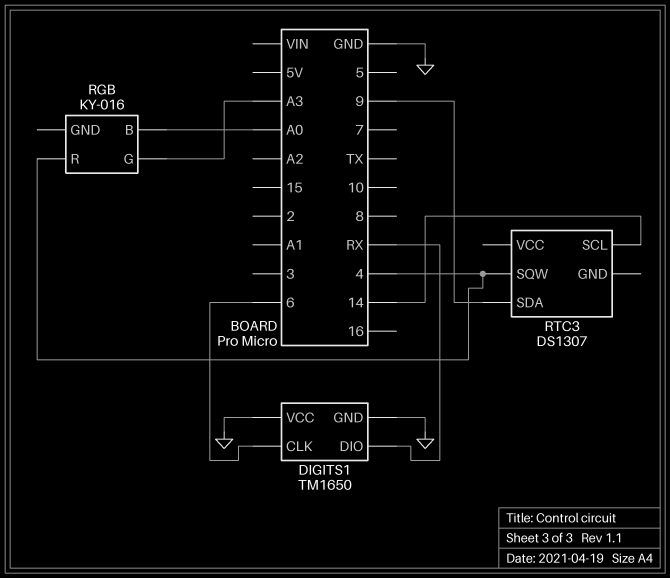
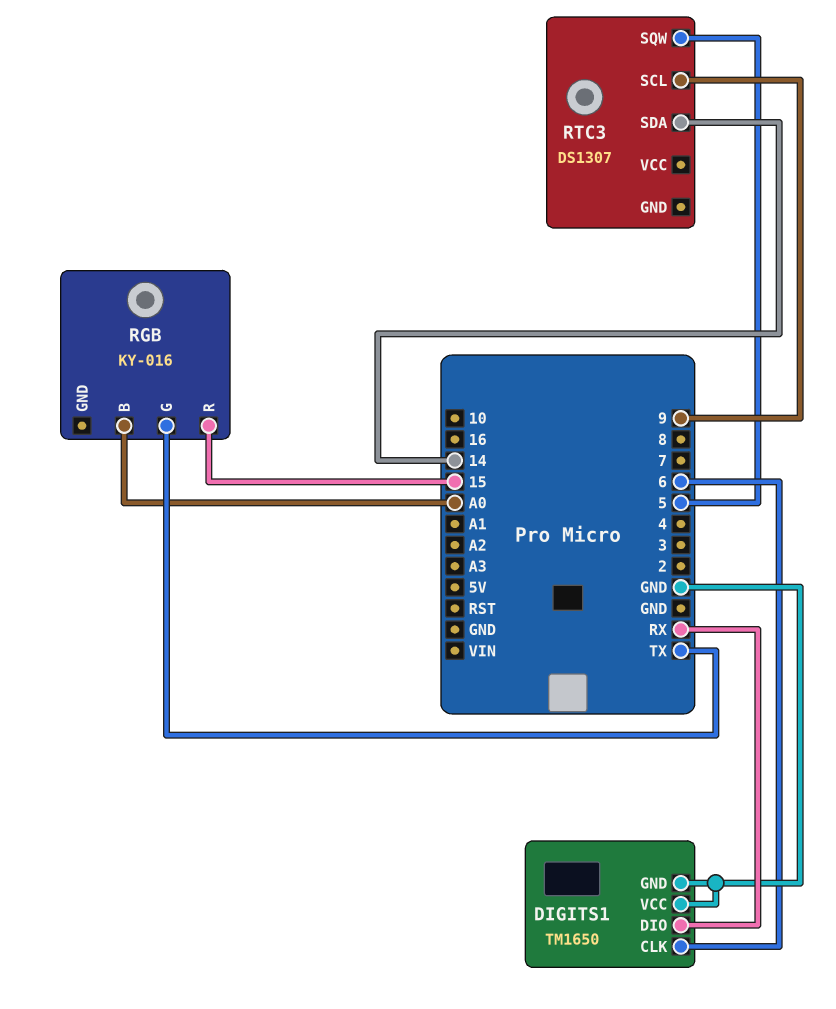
RGB pin G: A3 -> TX
RGB pin R: 4 -> 15
RTC3 pin SCL: 14 -> 9
RTC3 pin SDA: 9 -> 14
RTC3 pin SQW: 4 -> 5

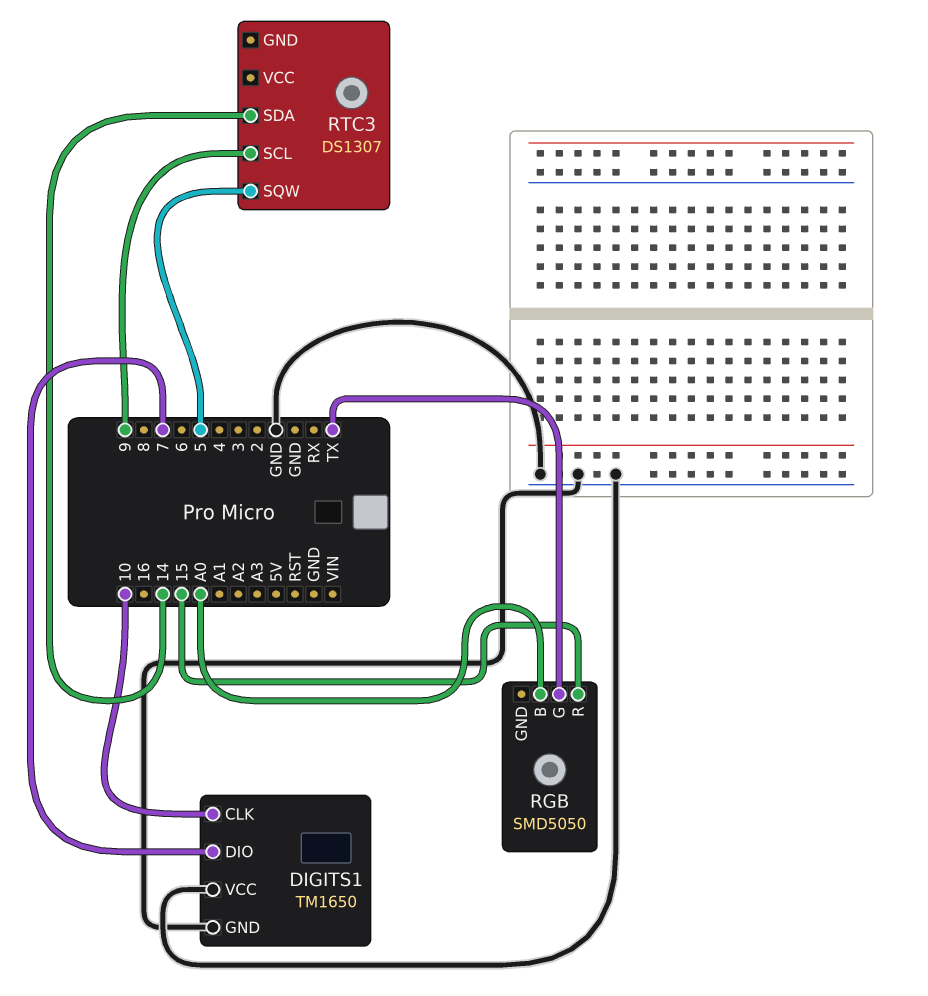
DIGITS1 pin CLK: 6 -> 10
DIGITS1 pin DIO: RX -> 7
RGB: KY-016 -> SMD5050

